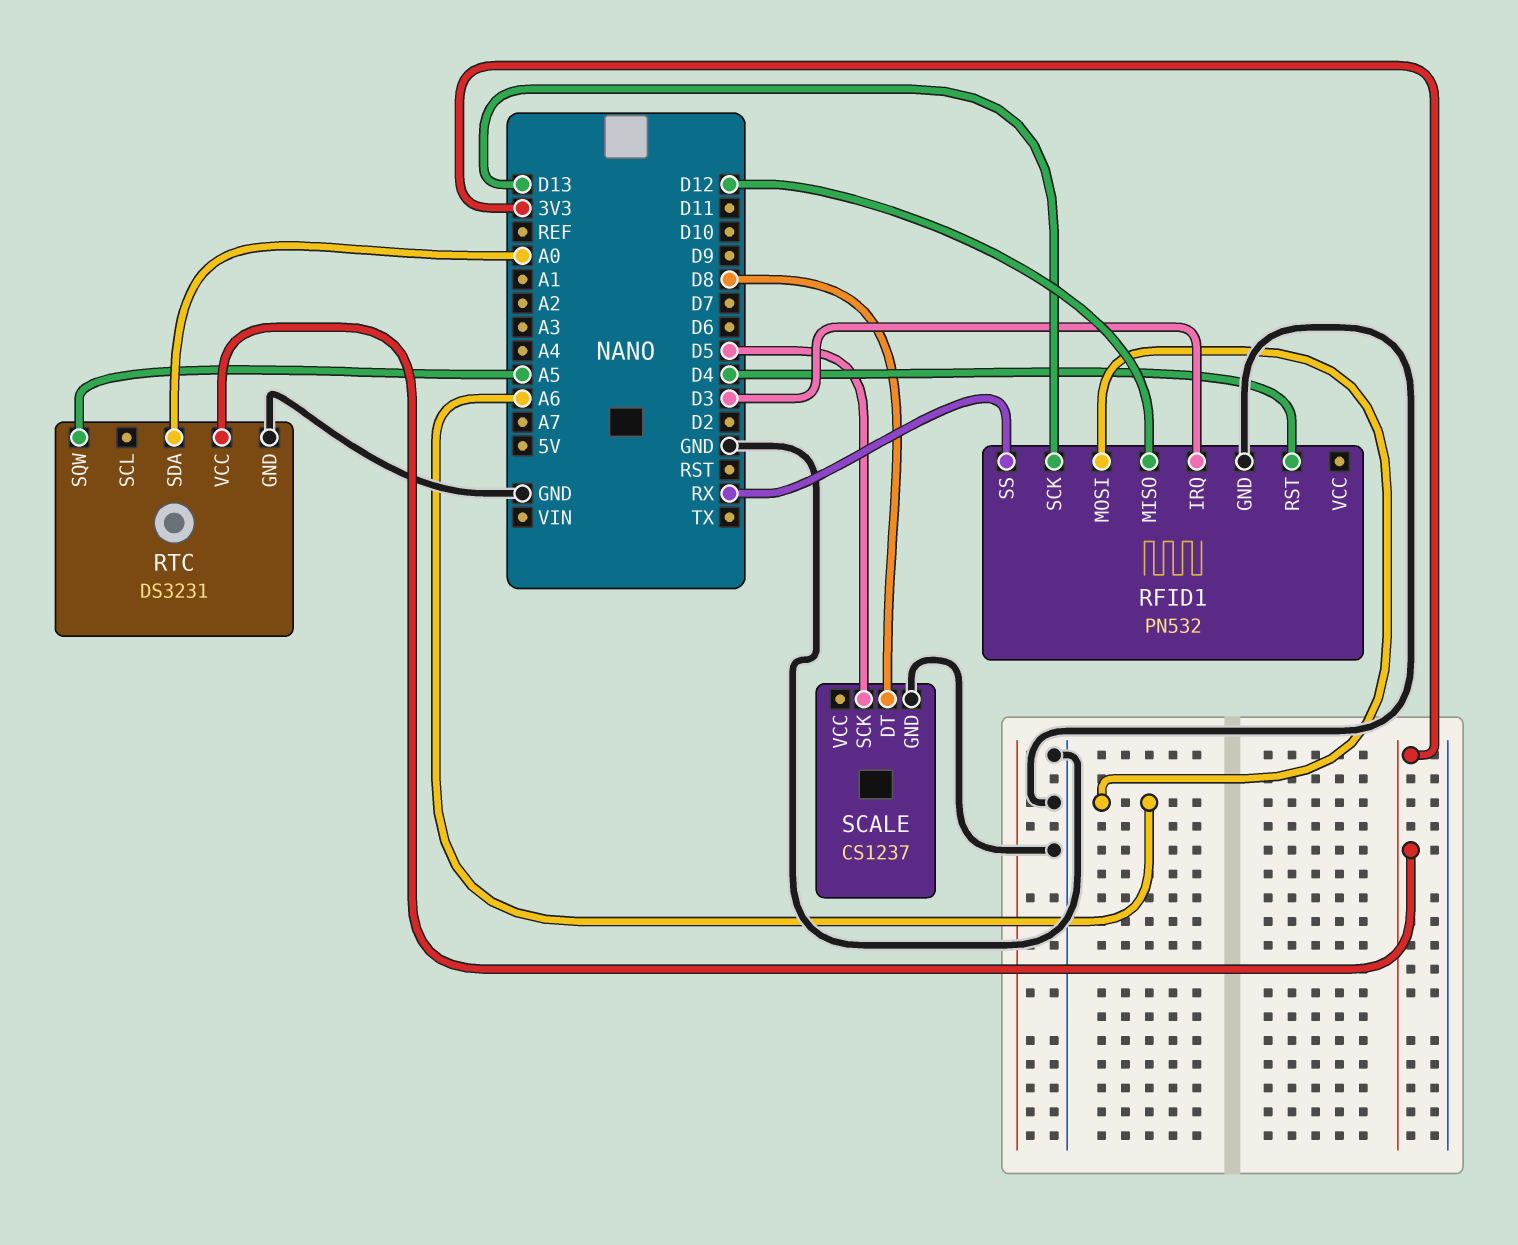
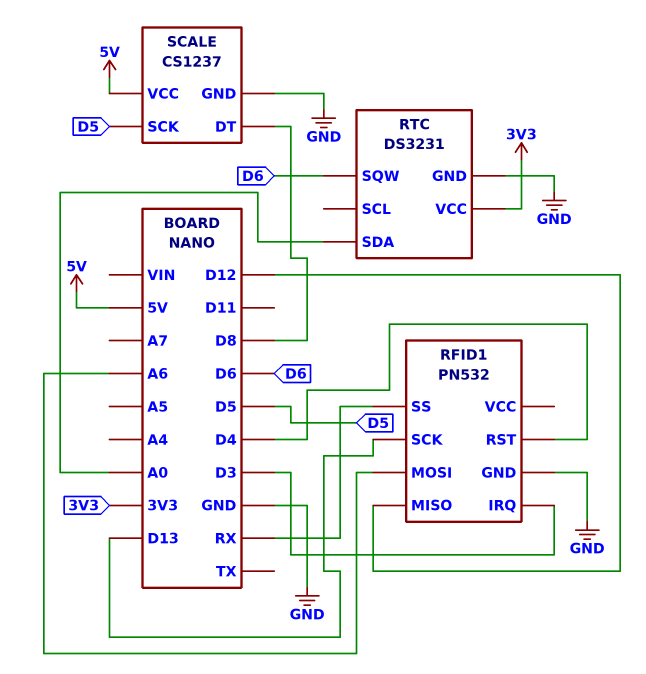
RTC pin SQW: A5 -> D6
SCALE pin VCC: none -> 5V

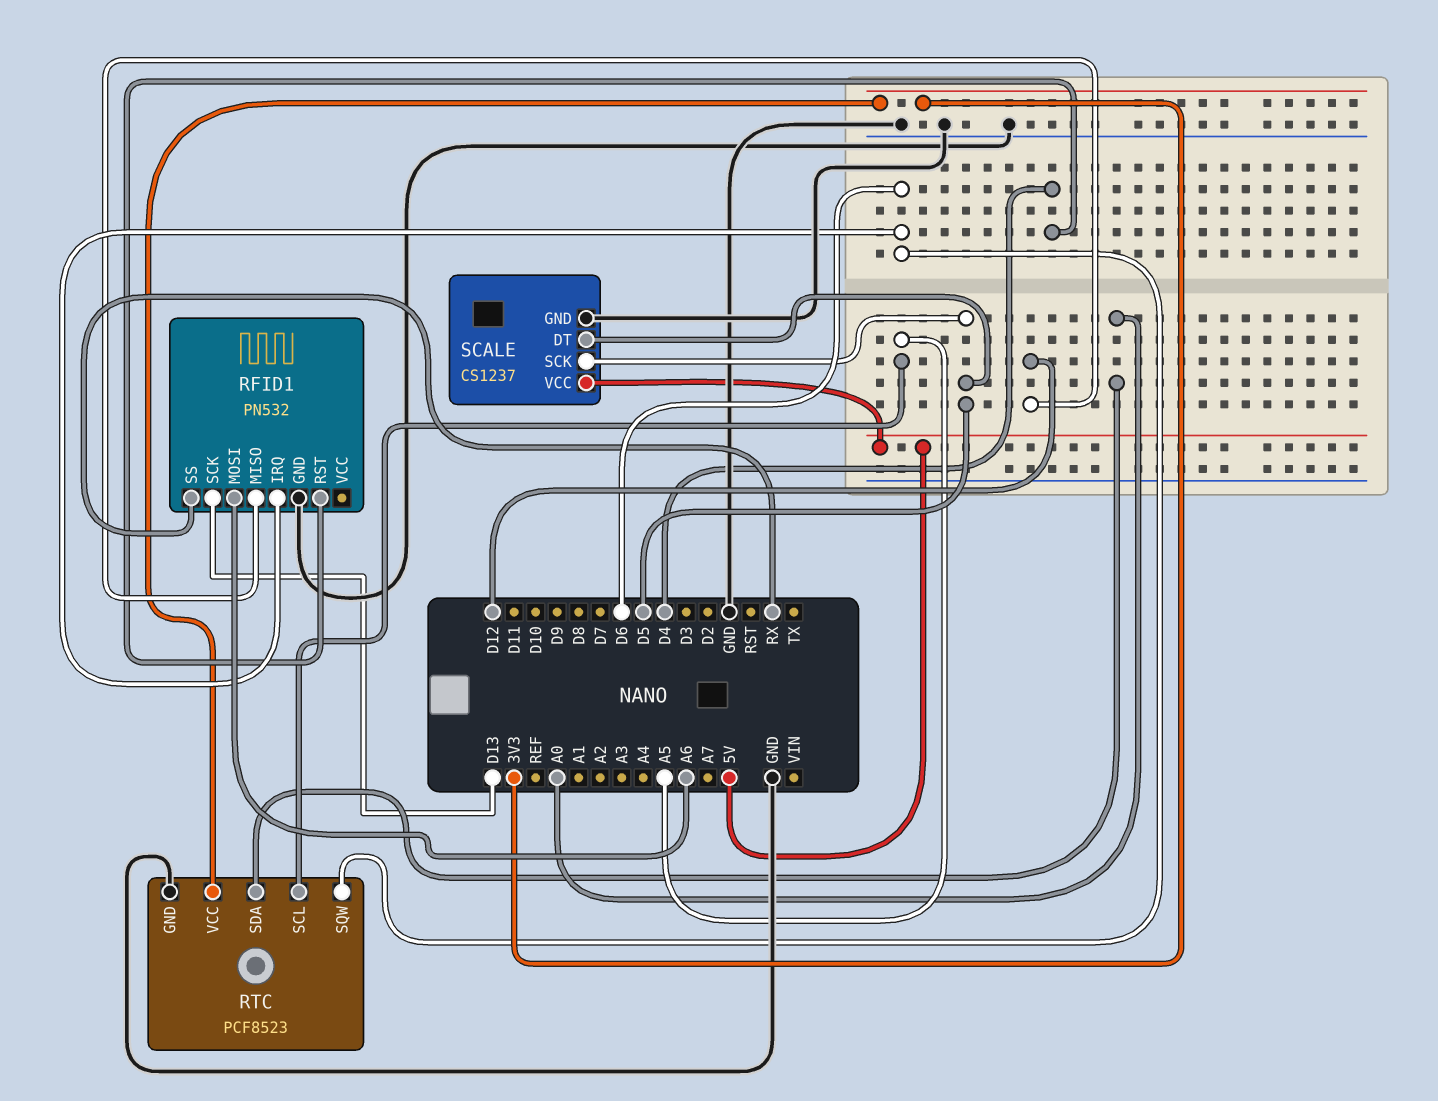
RFID1 pin IRQ: D3 -> D6
RTC: DS3231 -> PCF8523
RTC pin SCL: none -> A5
SCALE pin DT: D8 -> D5

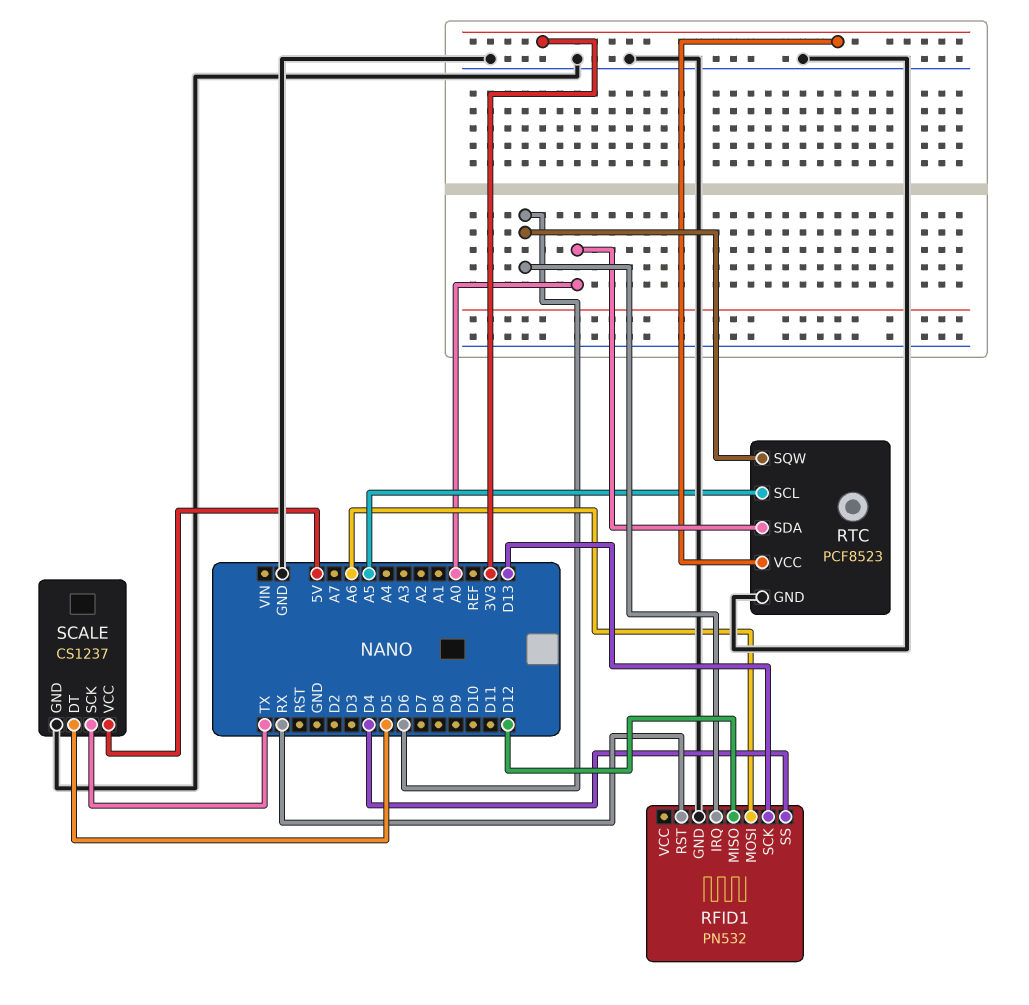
RFID1 pin RST: D4 -> RX
RFID1 pin SS: RX -> D4
SCALE pin SCK: D5 -> TX

